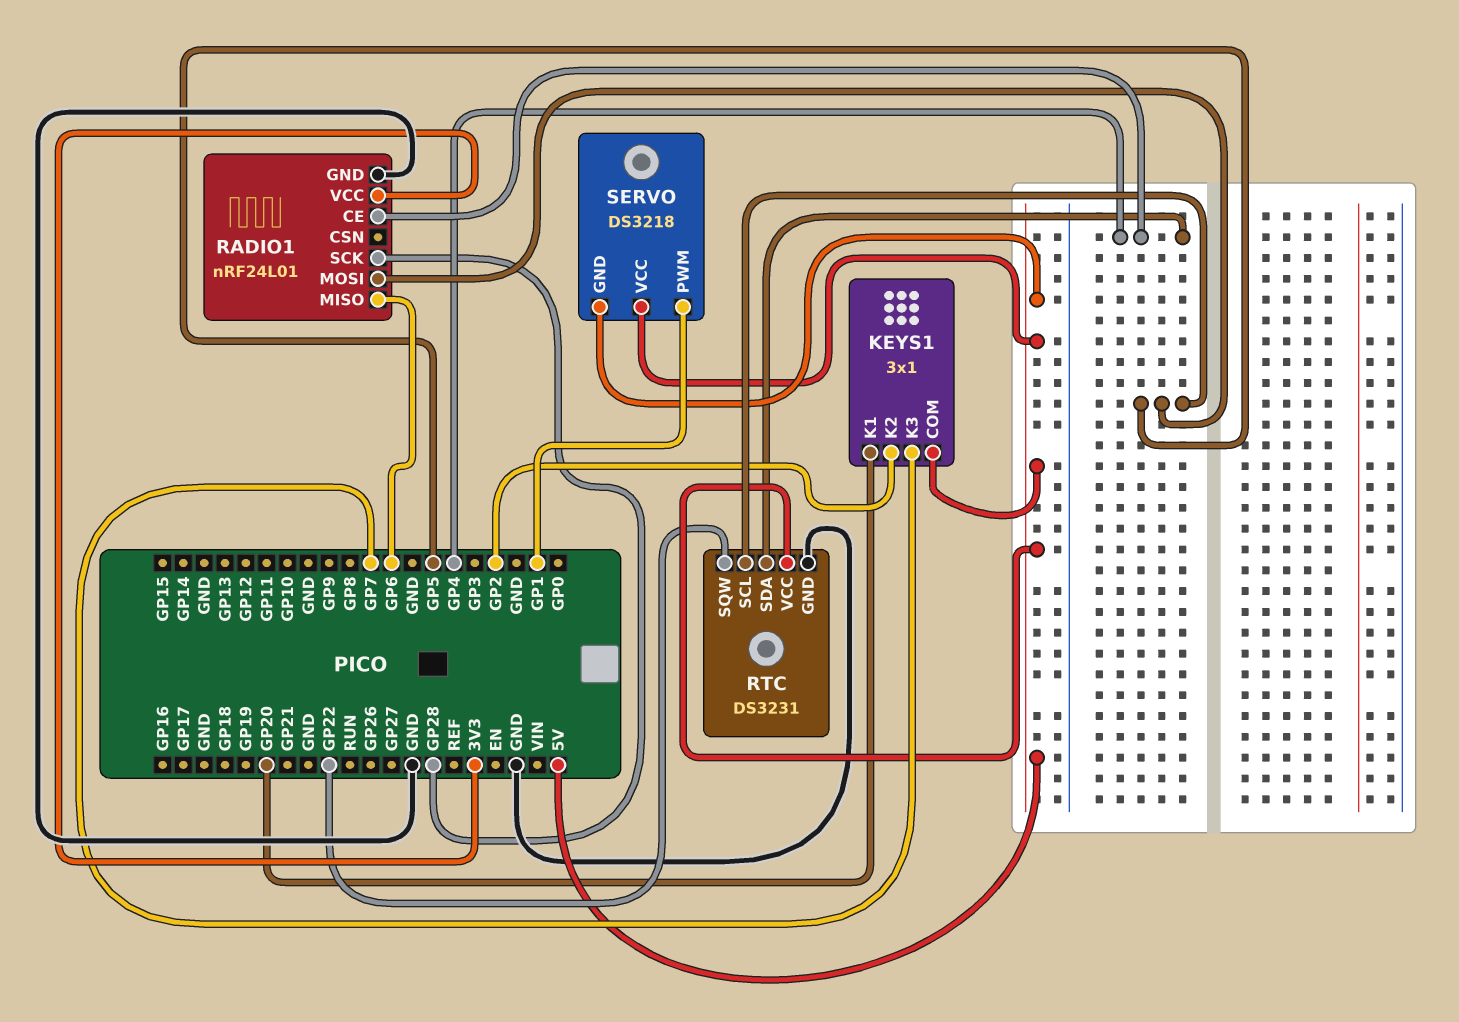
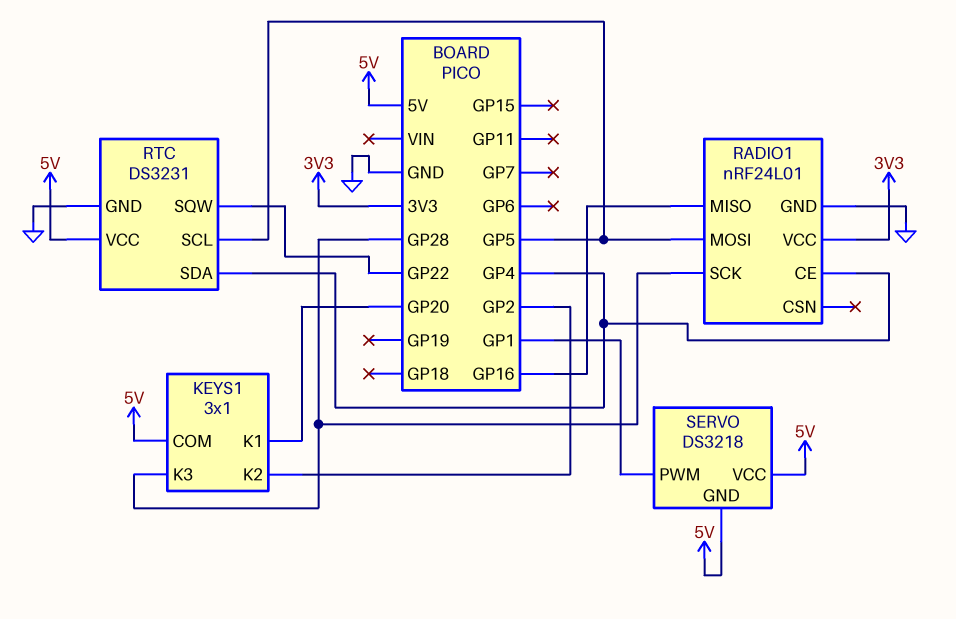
KEYS1 pin K3: GP7 -> GP28
RADIO1 pin MISO: GP6 -> GP16

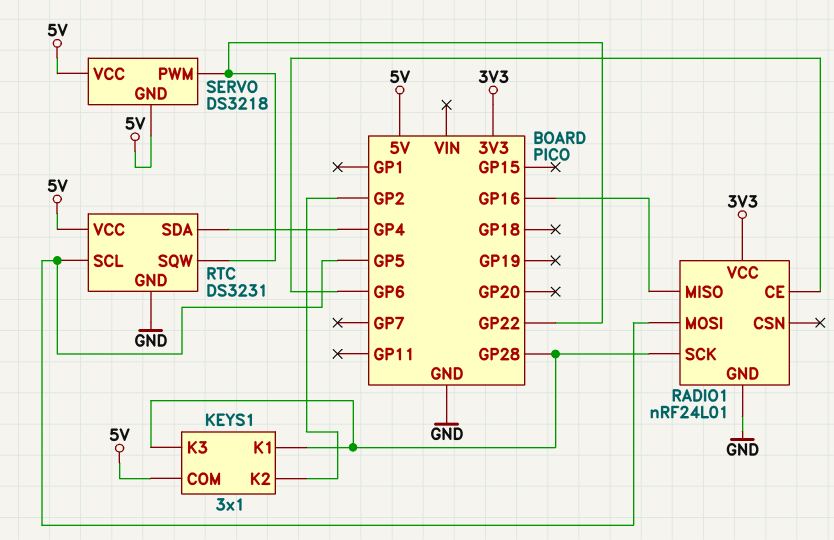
KEYS1 pin K1: GP20 -> GP28
RADIO1 pin CE: GP4 -> GP6
SERVO pin PWM: GP1 -> GP22

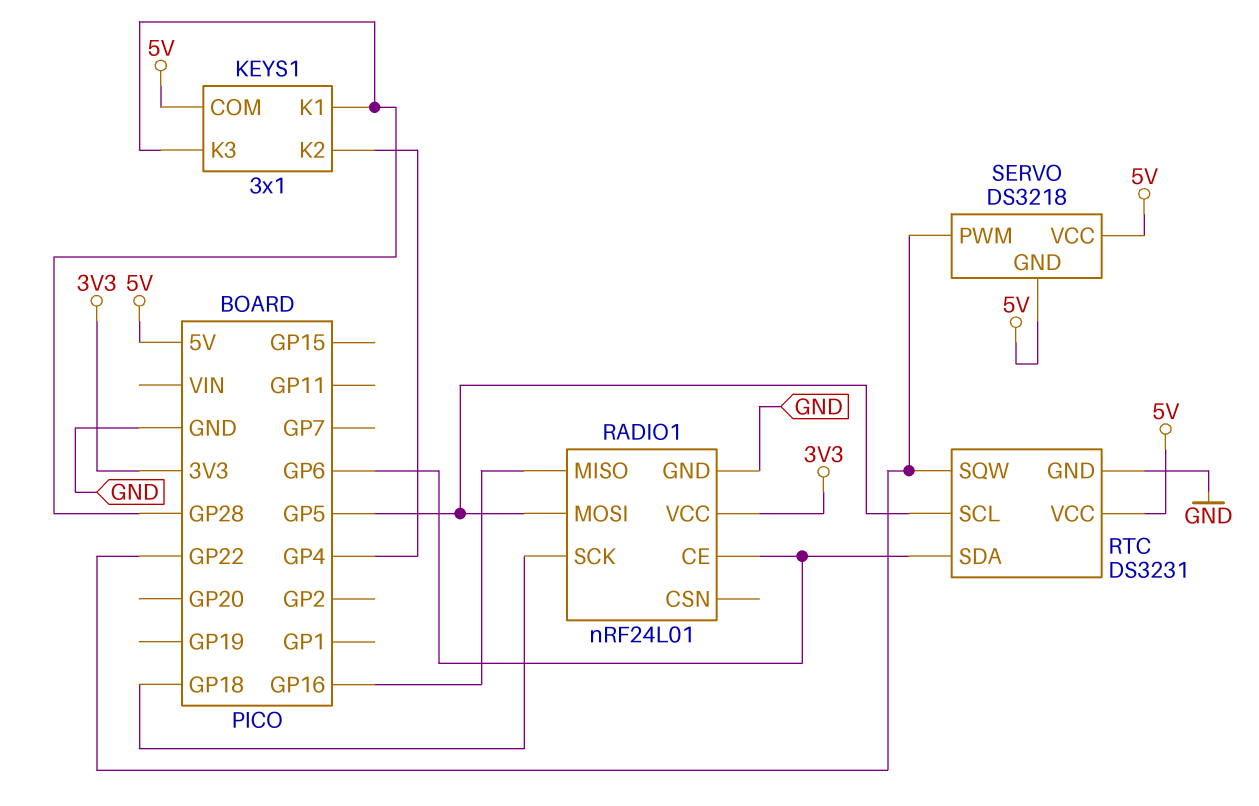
KEYS1 pin K2: GP2 -> GP4
RADIO1 pin SCK: GP28 -> GP18
RTC pin SDA: GP4 -> GP6

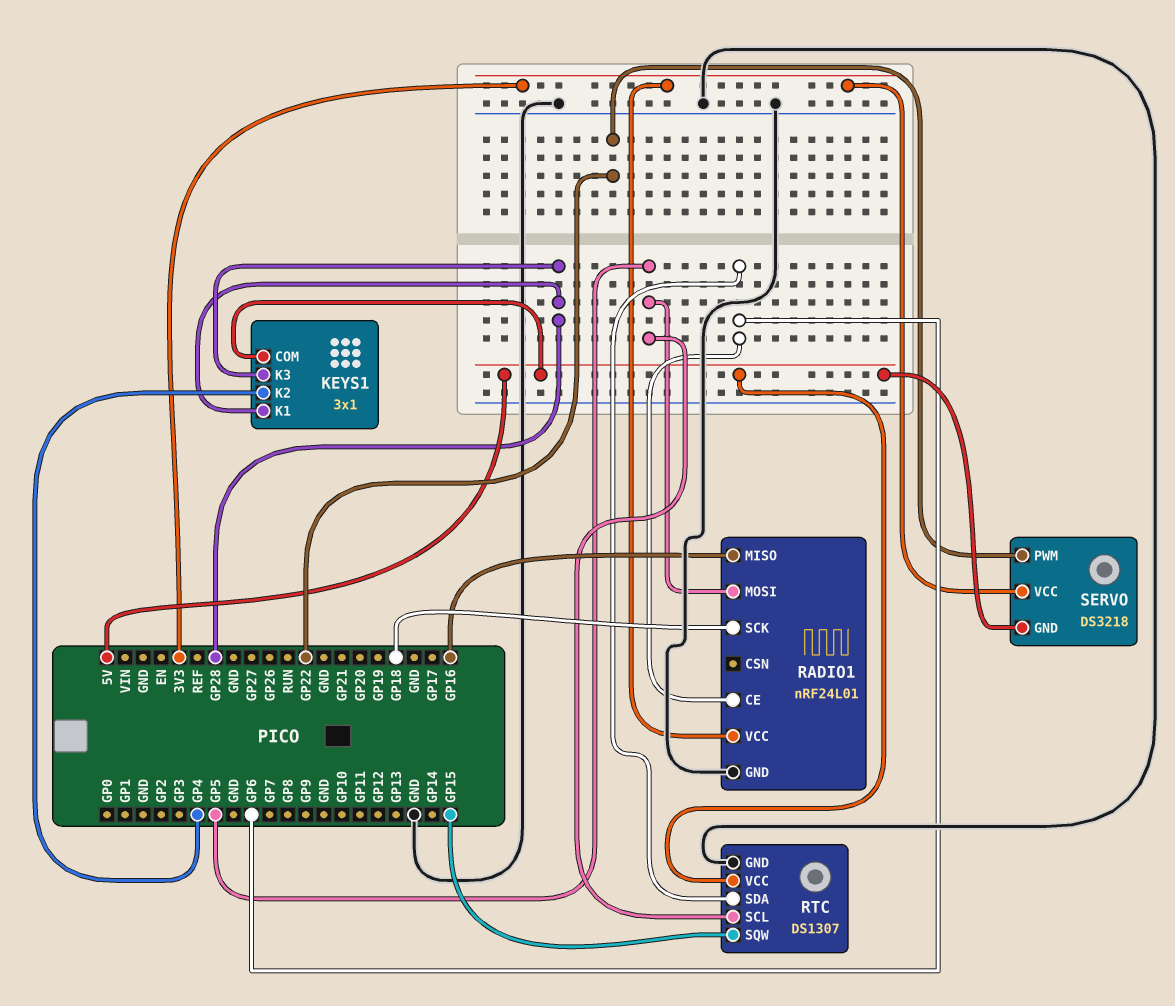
RTC: DS3231 -> DS1307
RTC pin SQW: GP22 -> GP15
SERVO pin VCC: 5V -> 3V3

